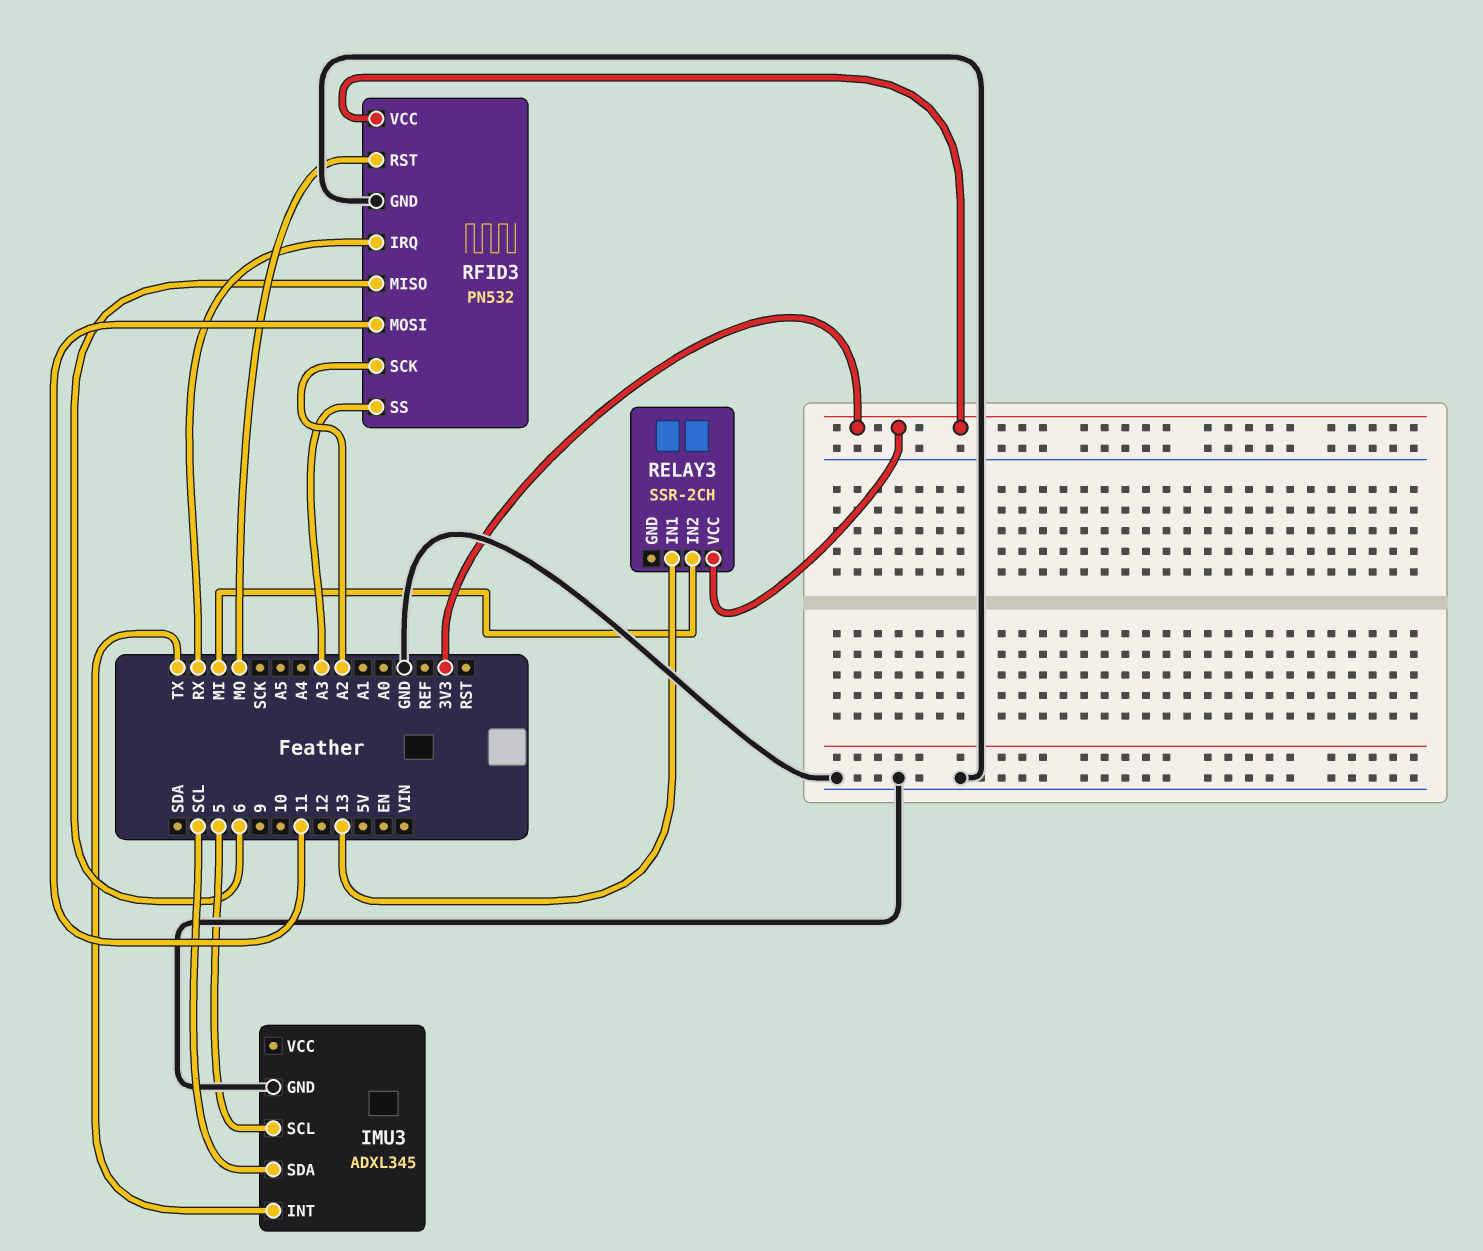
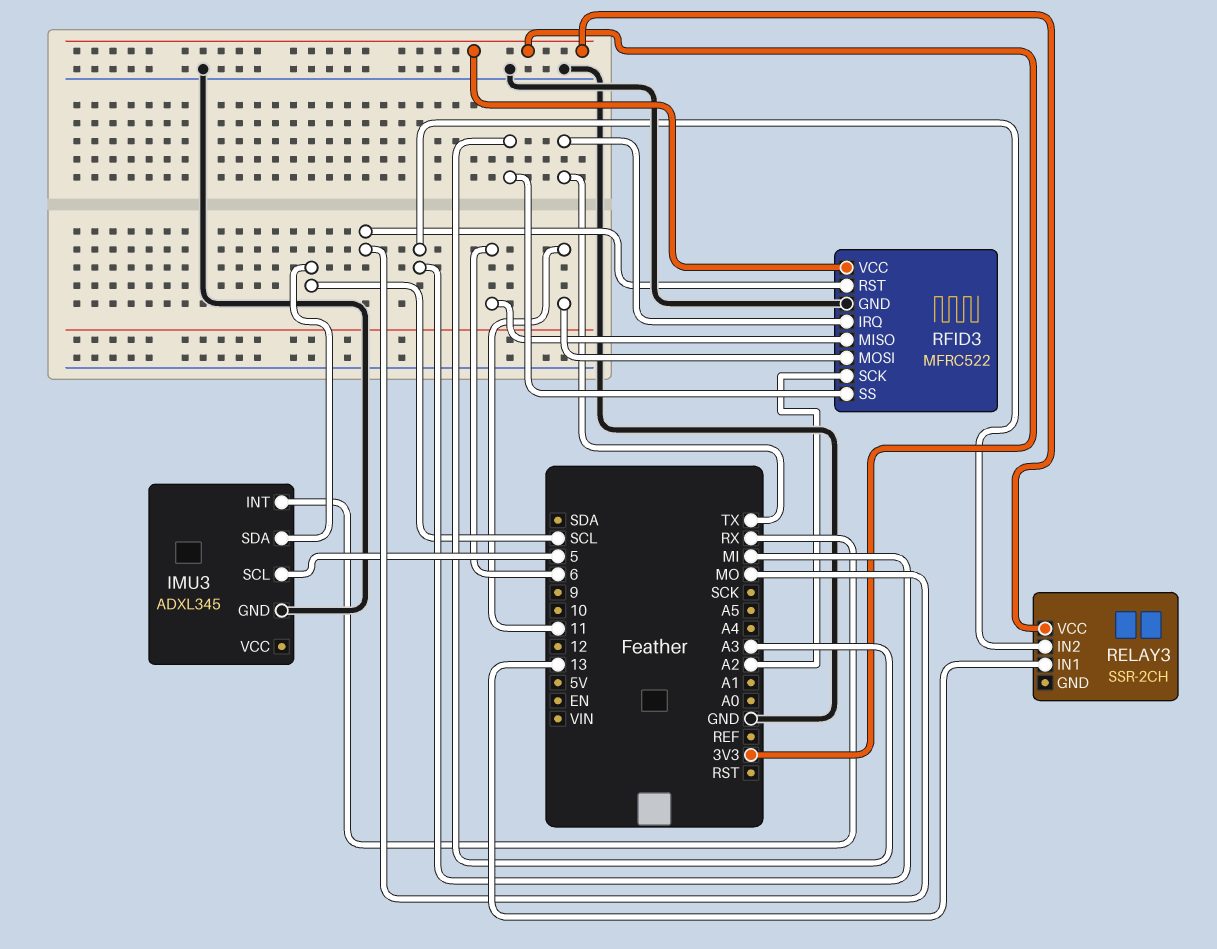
IMU3 pin INT: TX -> RX
RFID3: PN532 -> MFRC522
RFID3 pin IRQ: RX -> TX

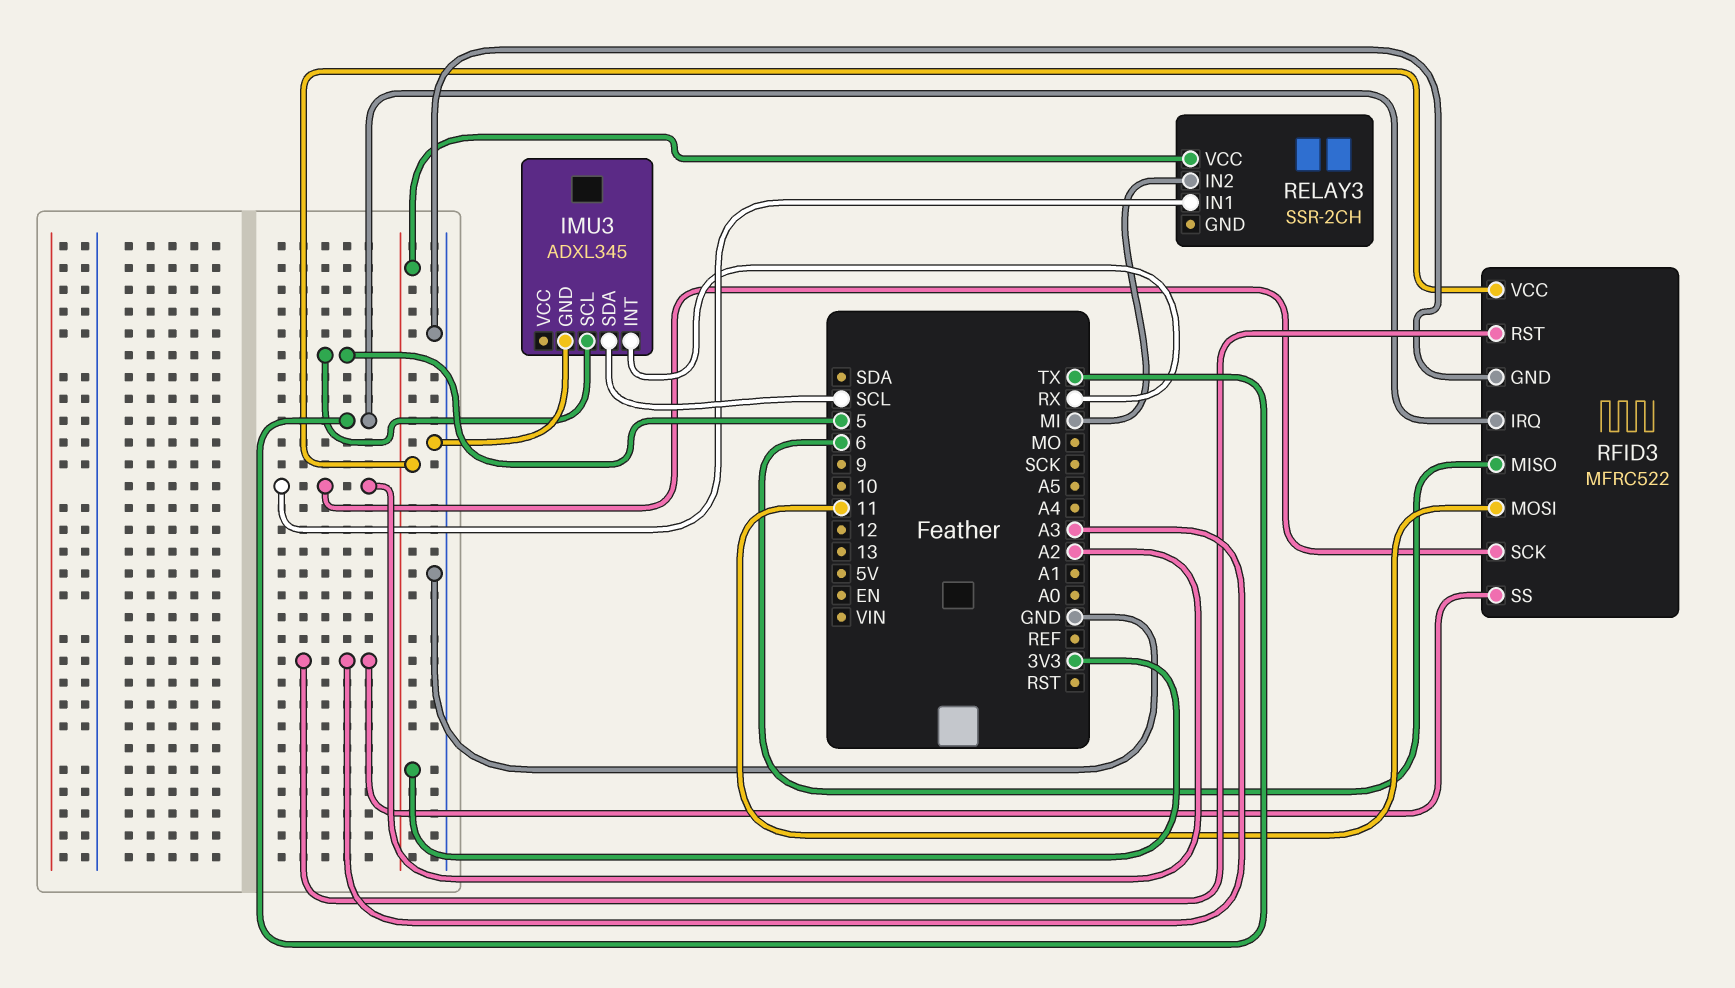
RELAY3 pin IN1: 13 -> A2
RFID3 pin RST: MO -> A3

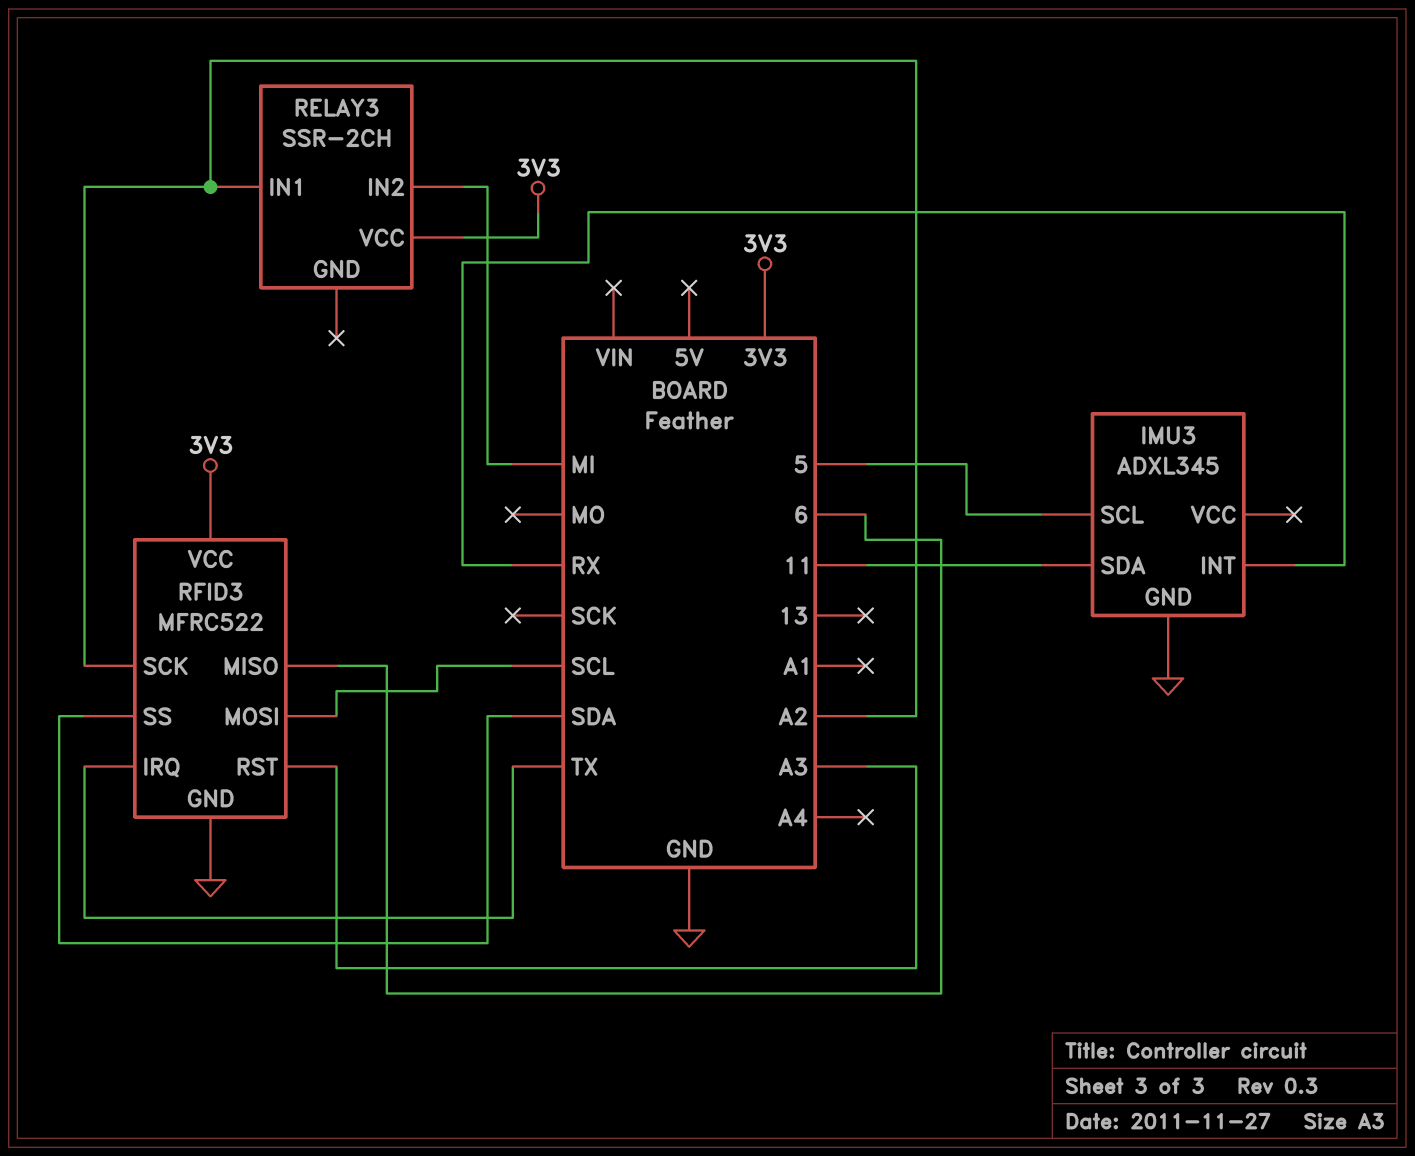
IMU3 pin SDA: SCL -> 11
RFID3 pin MOSI: 11 -> SCL
RFID3 pin SS: A3 -> SDA

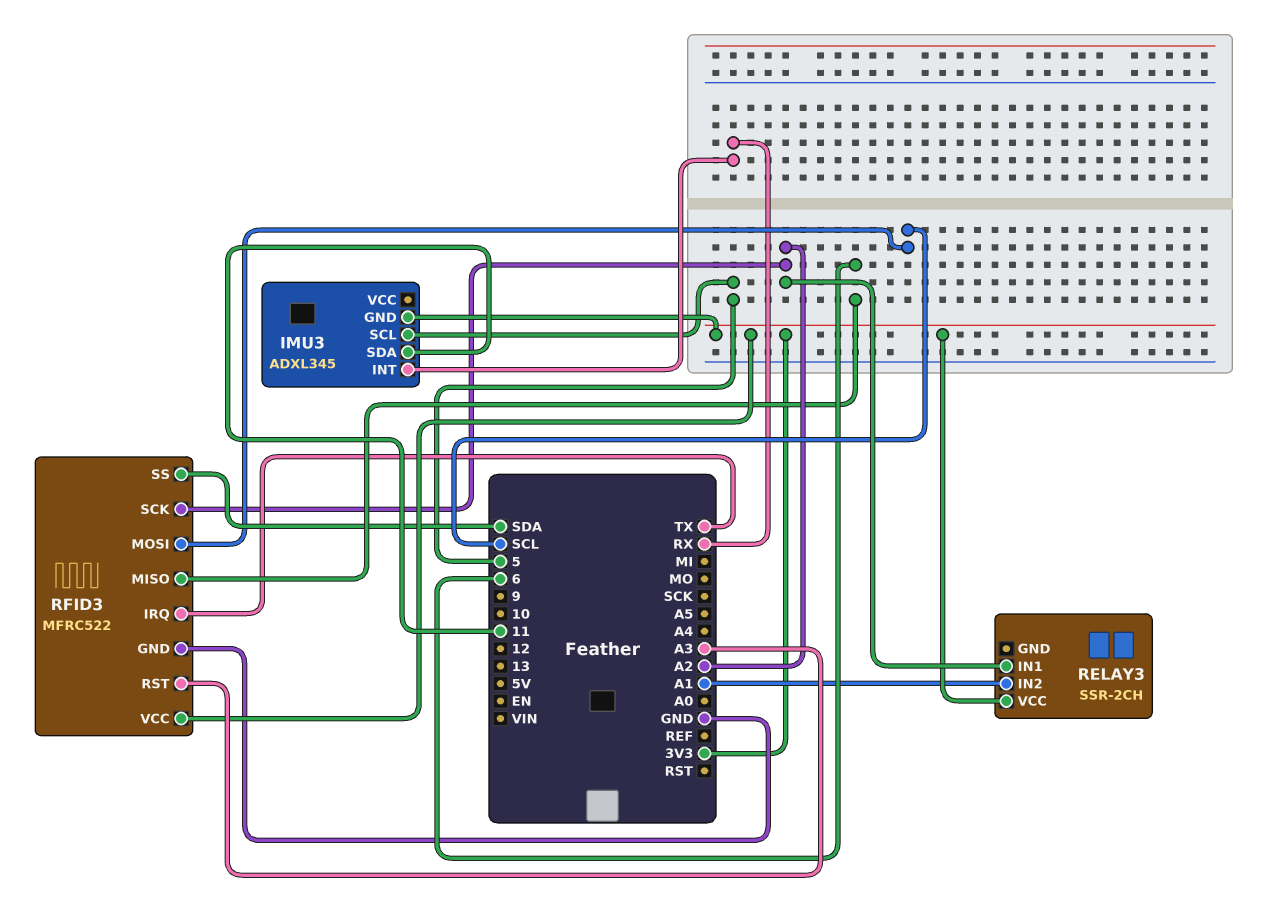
IMU3 pin GND: GND -> 3V3
RELAY3 pin IN2: MI -> A1

